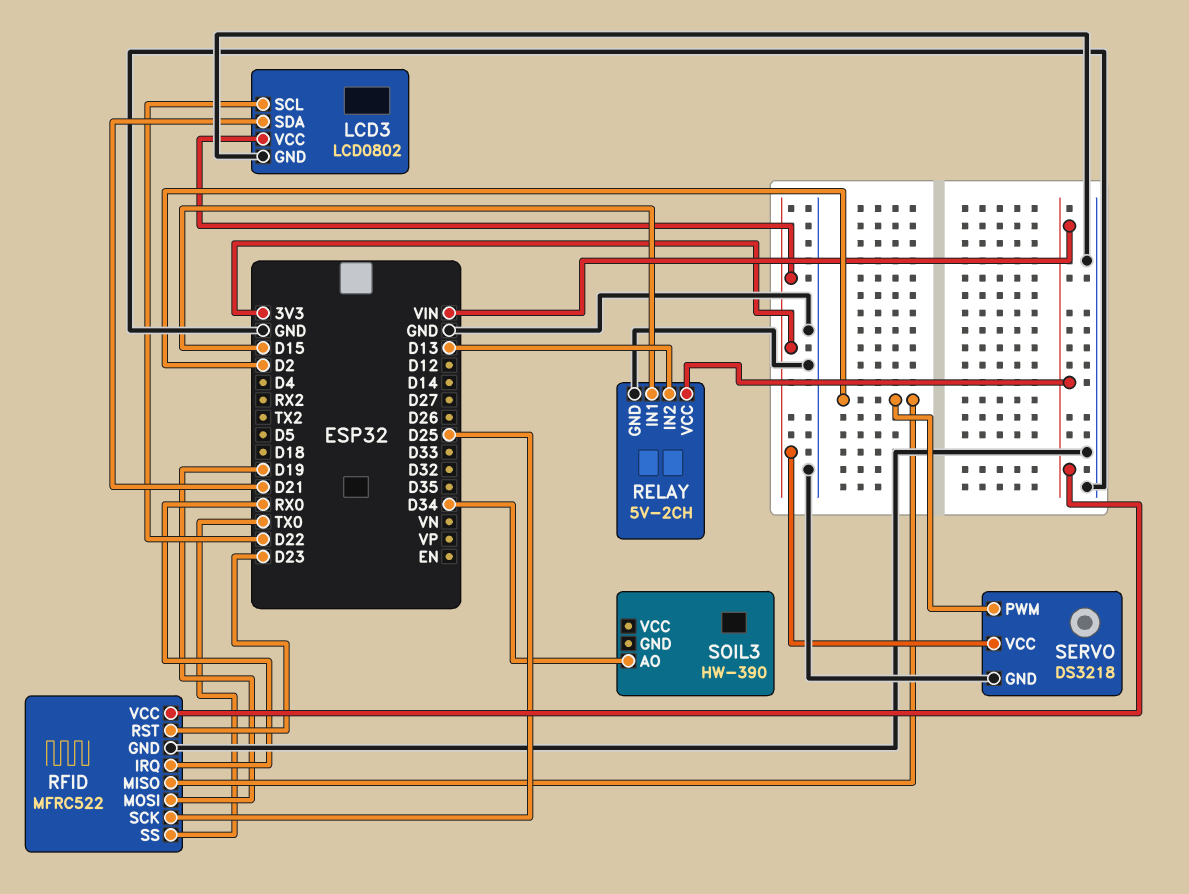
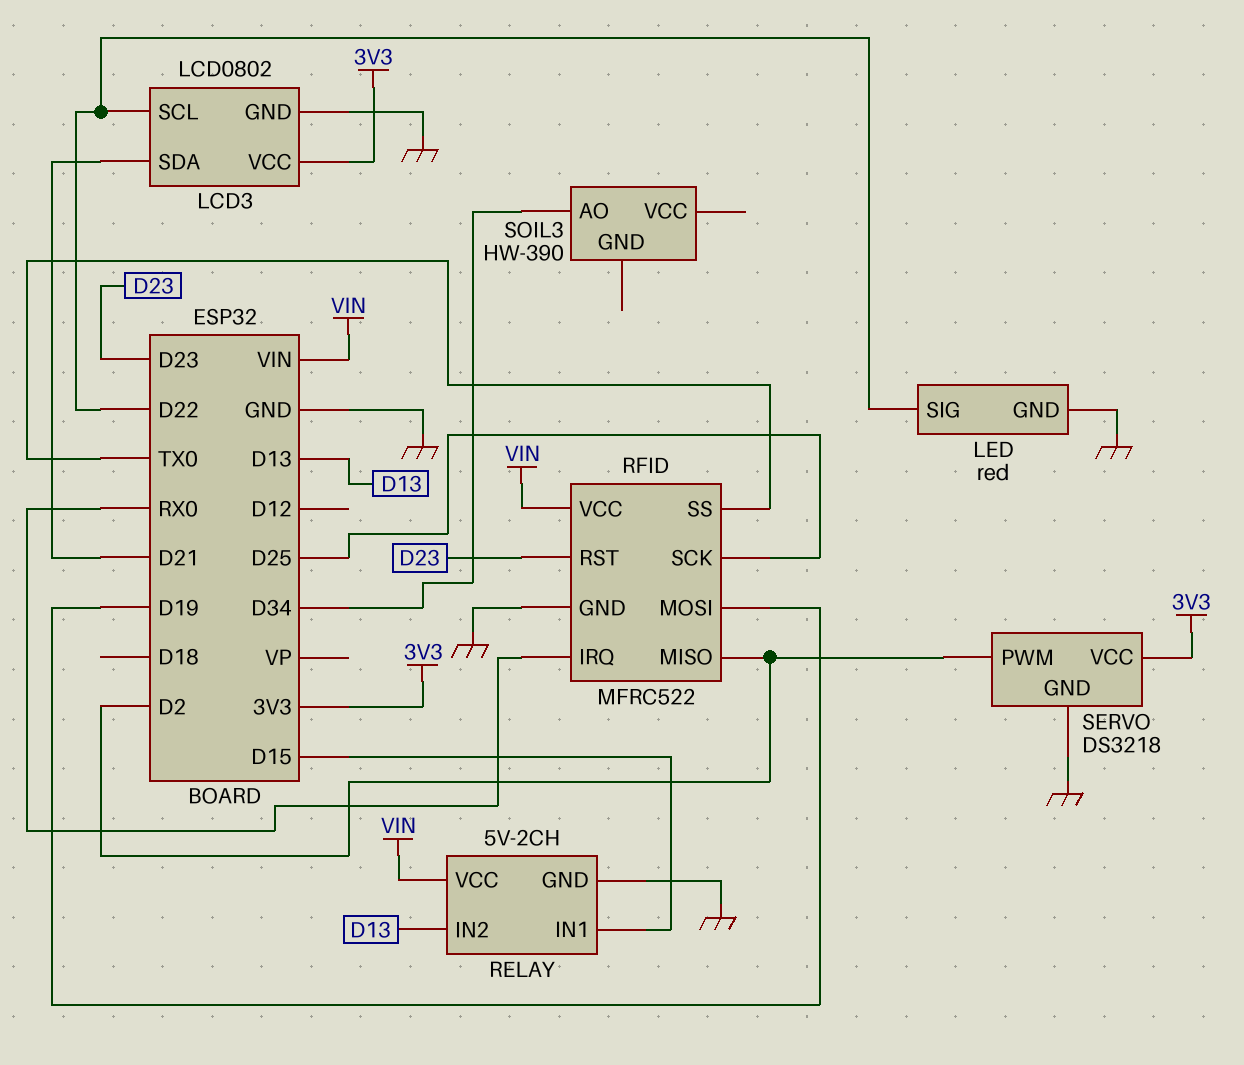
LED: none -> red
LED pin GND: none -> GND
LED pin SIG: none -> D22

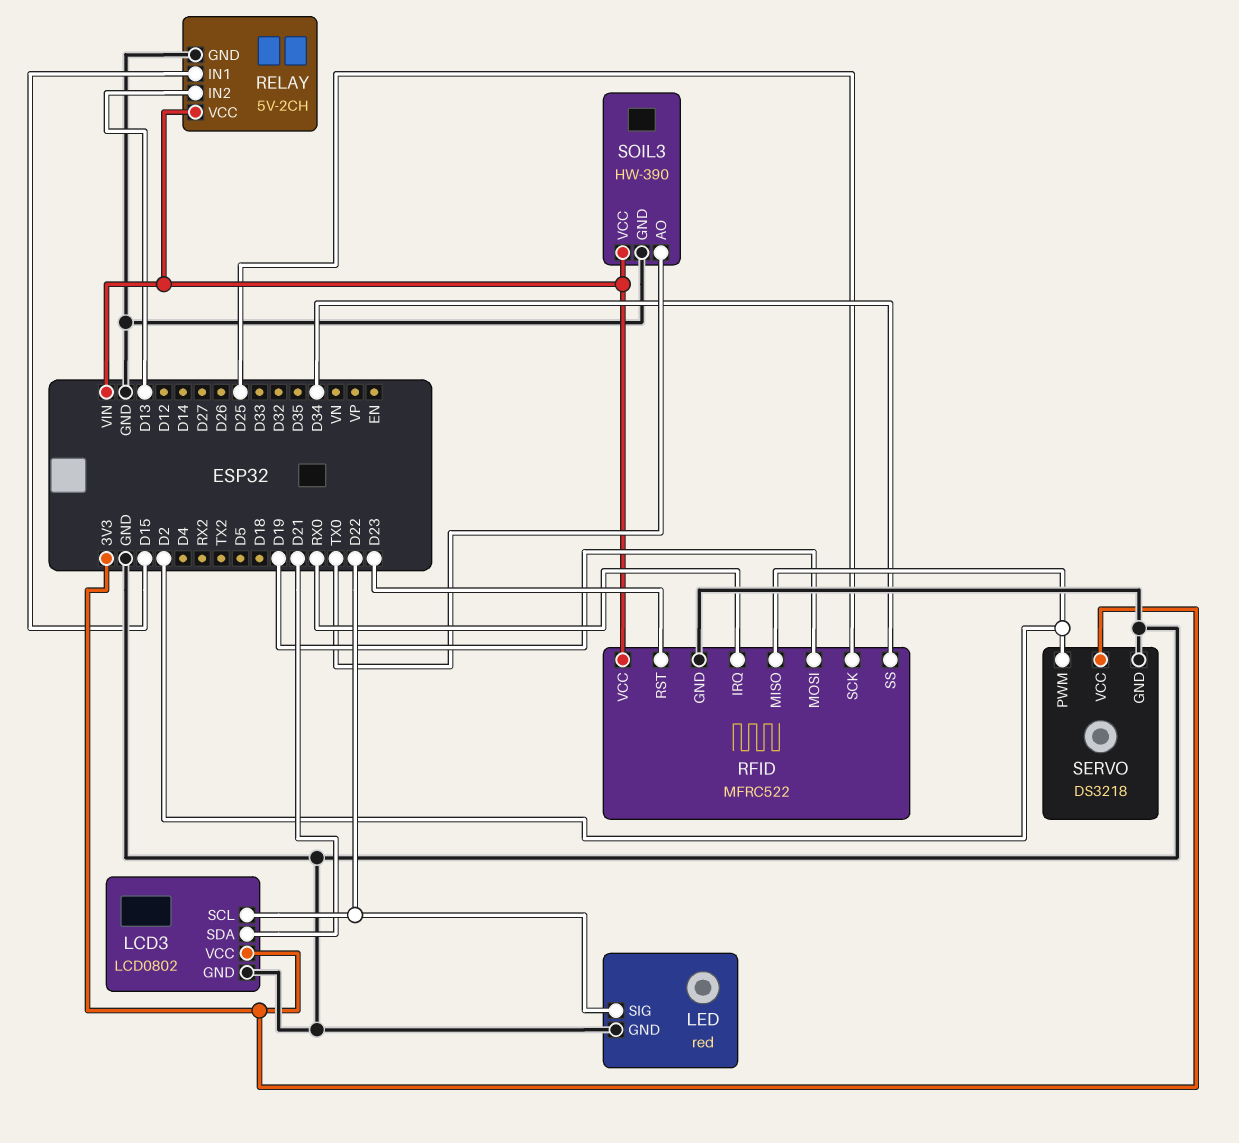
RFID pin SS: TX0 -> D34
SOIL3 pin AO: D34 -> TX0
SOIL3 pin GND: none -> GND
SOIL3 pin VCC: none -> VIN

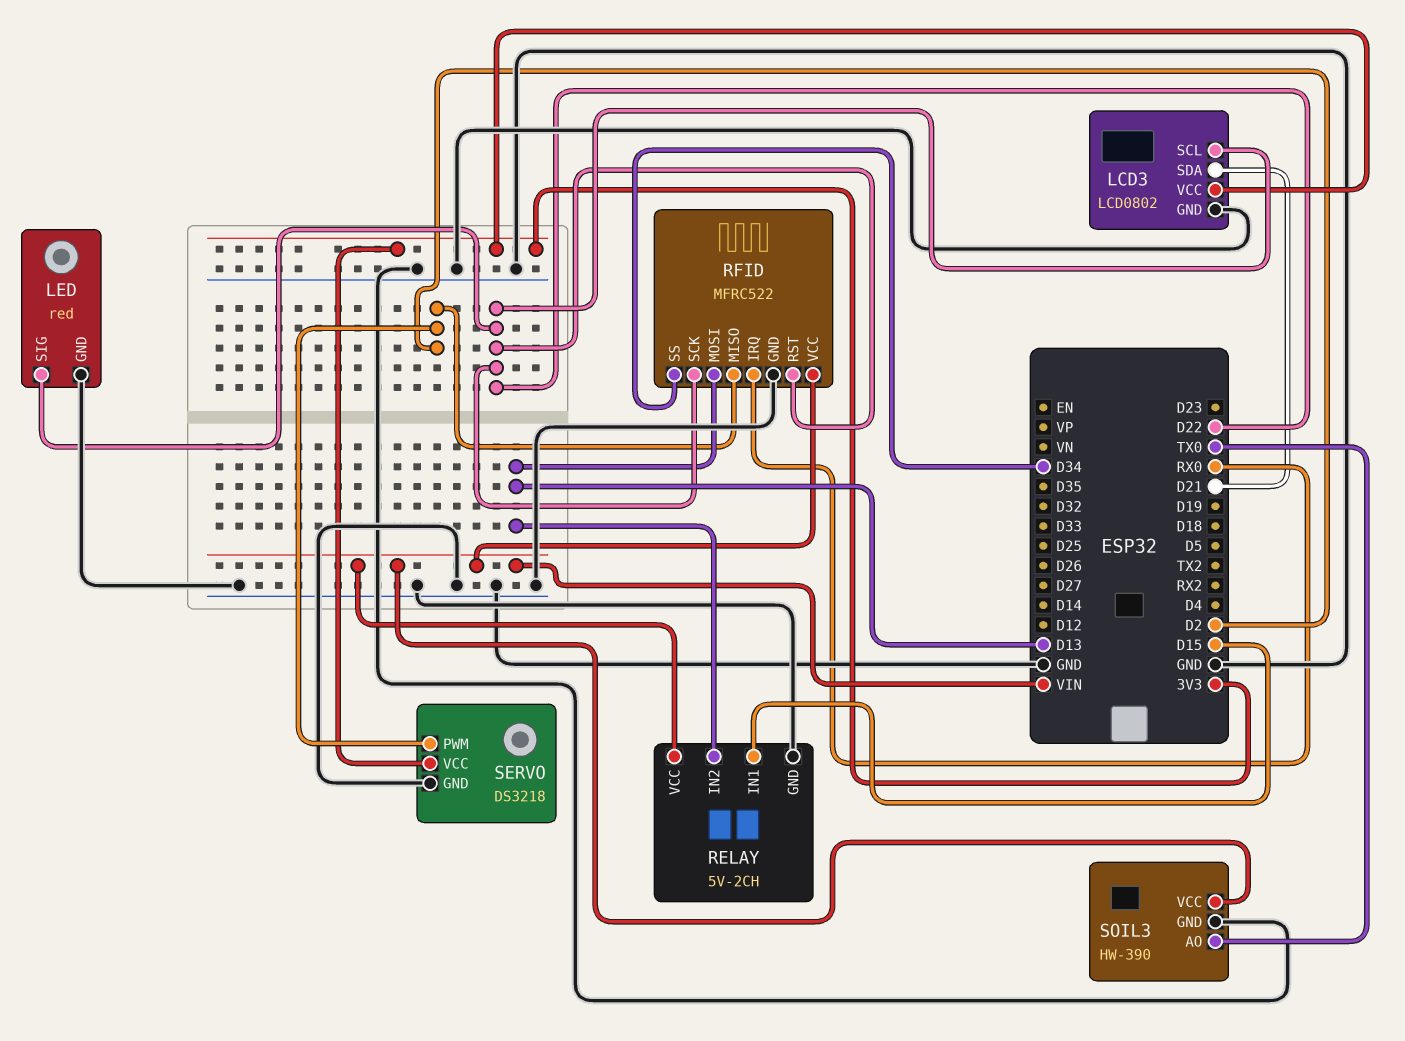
RFID pin MOSI: D19 -> D13
RFID pin RST: D23 -> D22
RFID pin SCK: D25 -> D22

